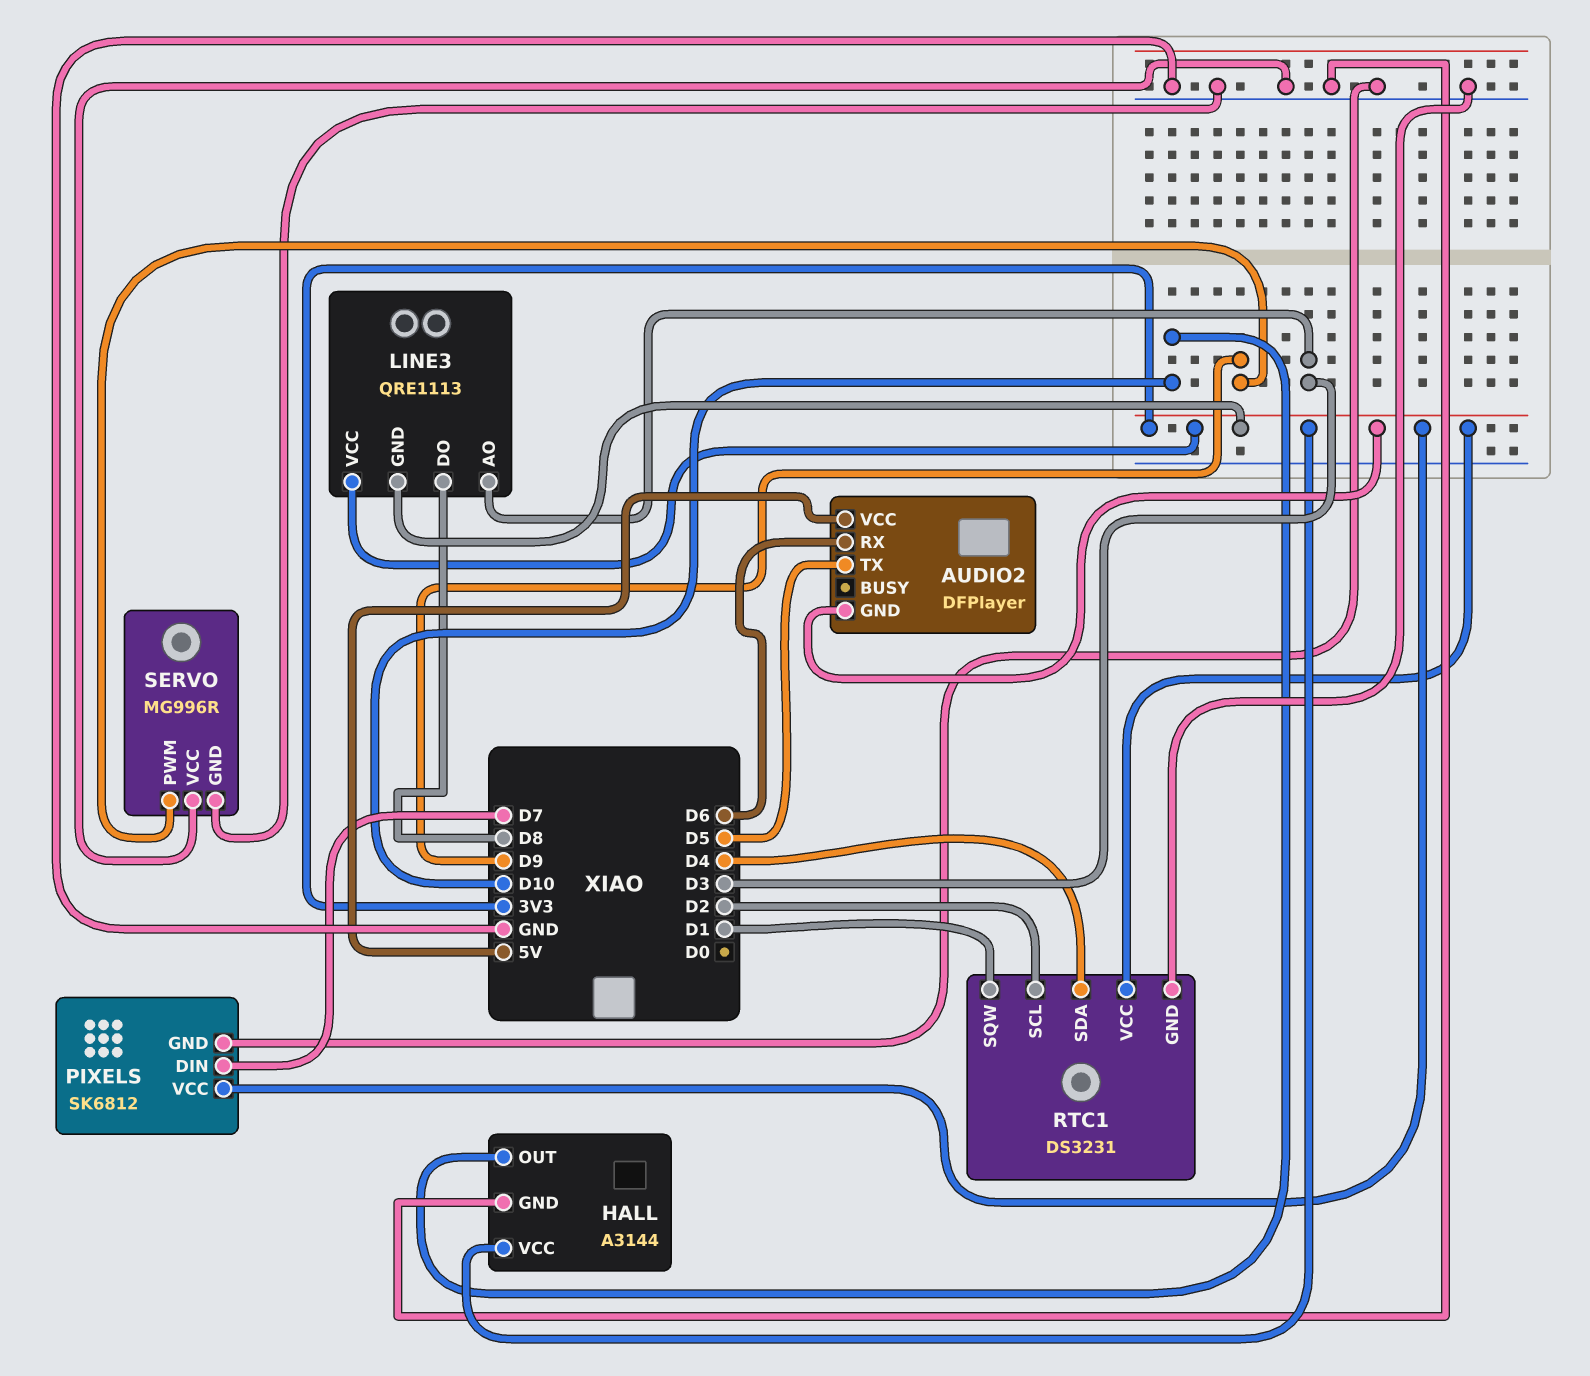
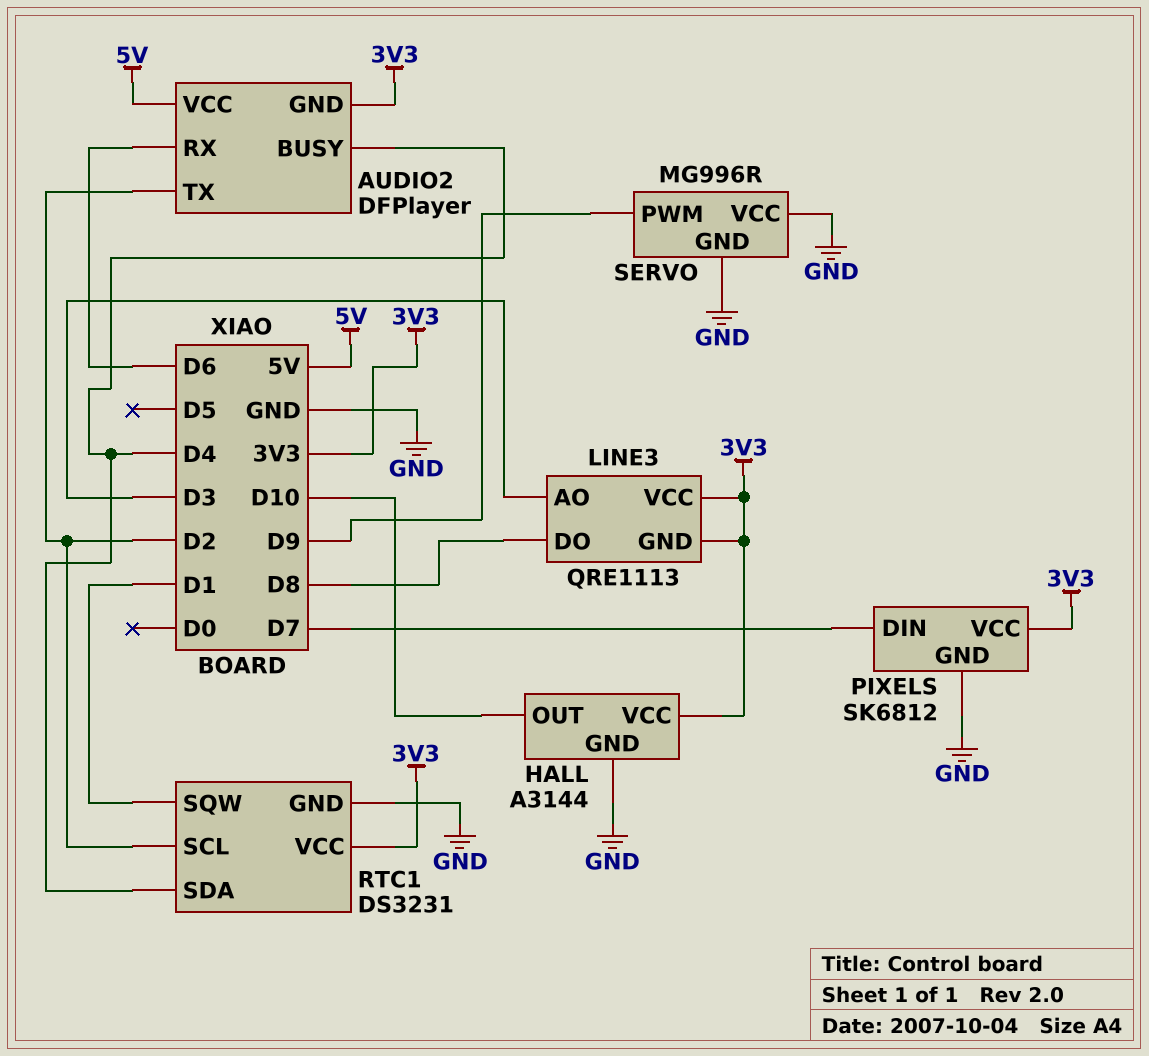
AUDIO2 pin BUSY: none -> D4
AUDIO2 pin TX: D5 -> D2

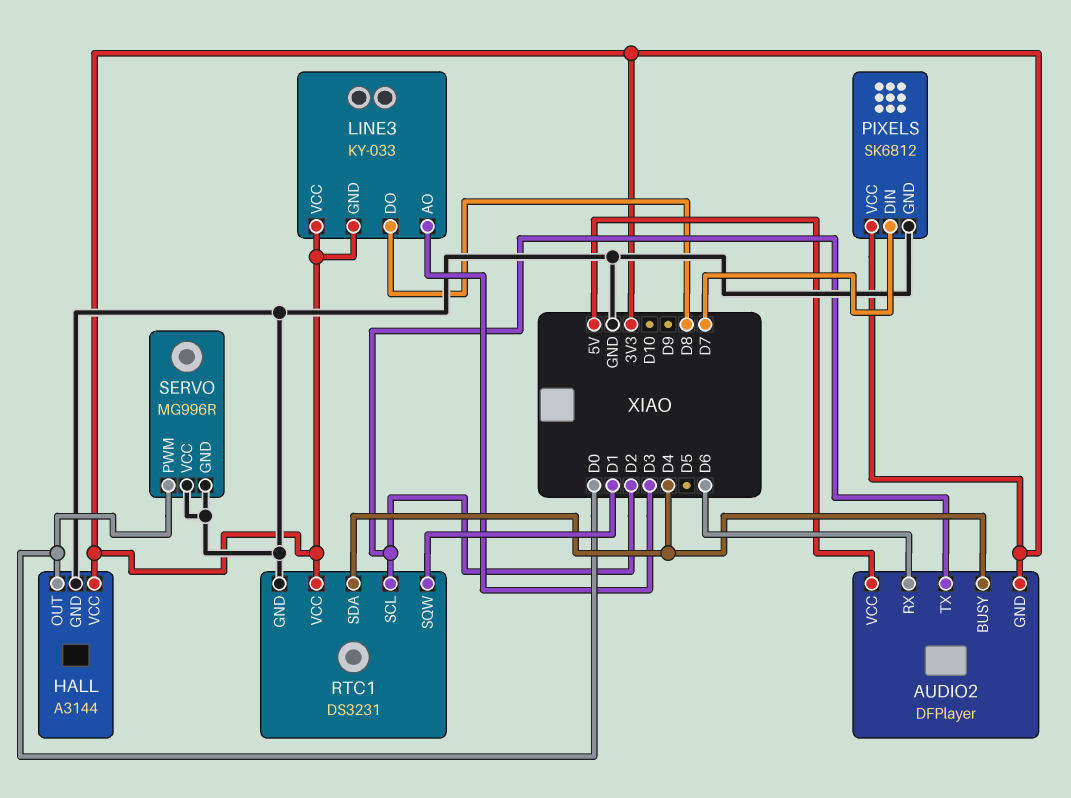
HALL pin OUT: D10 -> D0
LINE3: QRE1113 -> KY-033
SERVO pin PWM: D9 -> D0

